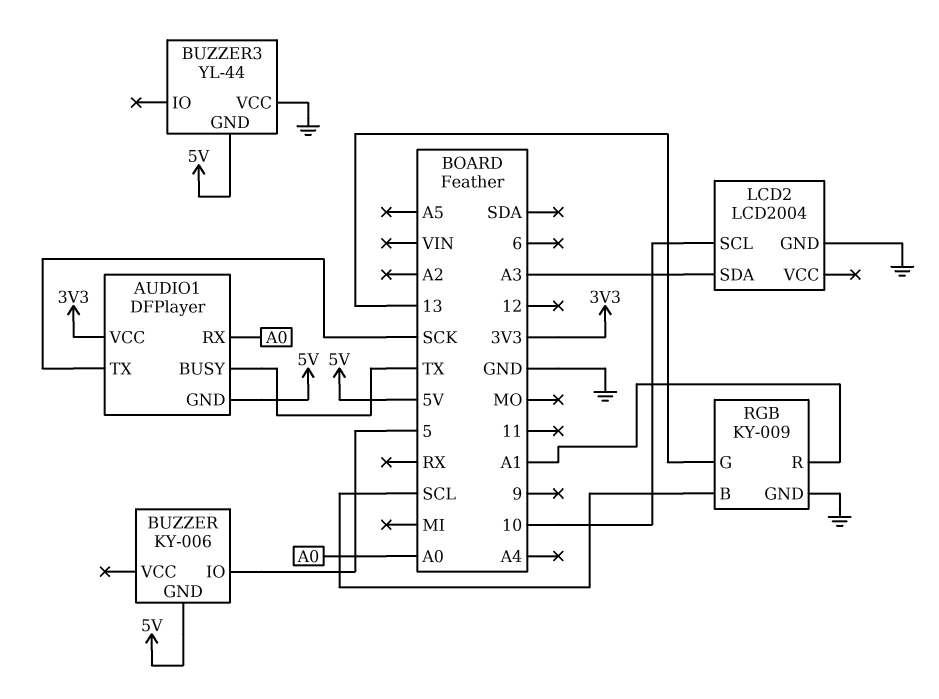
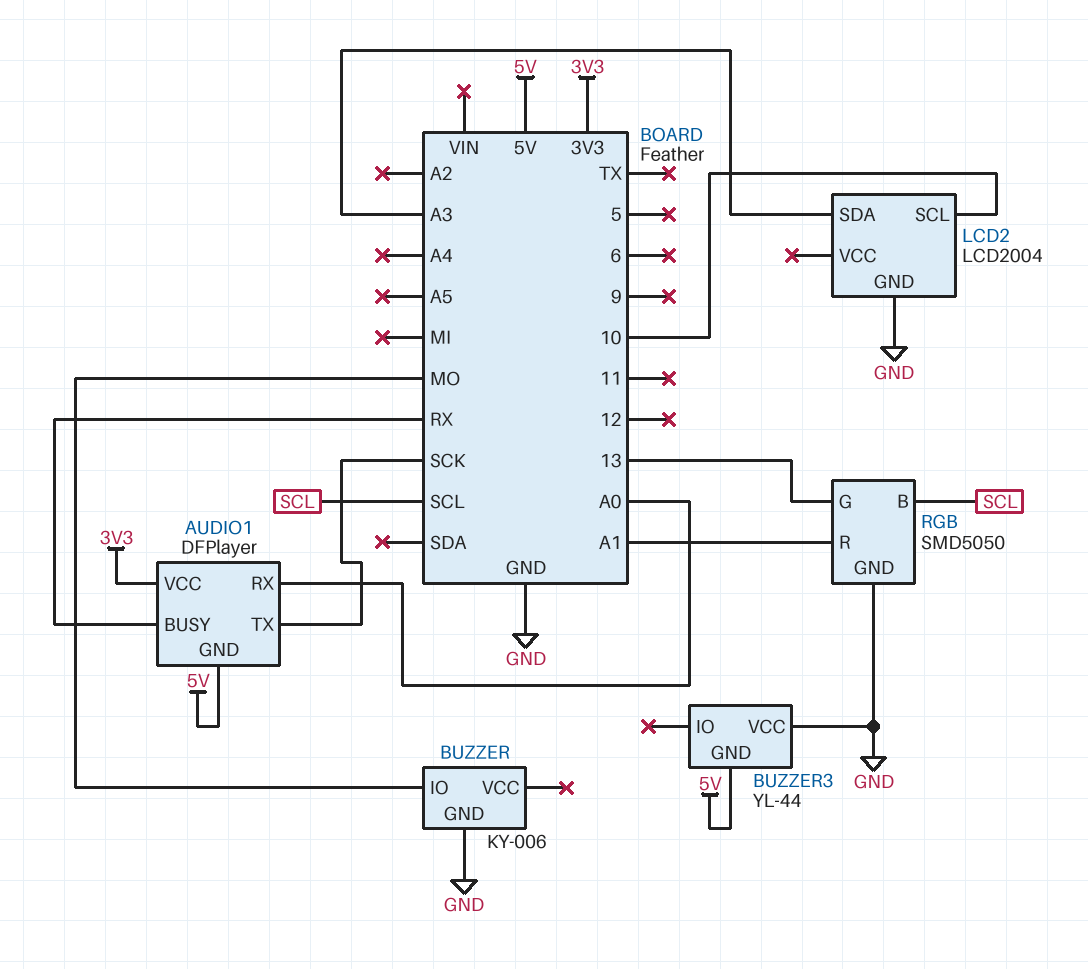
AUDIO1 pin BUSY: TX -> RX
BUZZER pin GND: 5V -> GND
BUZZER pin IO: 5 -> MO
RGB: KY-009 -> SMD5050

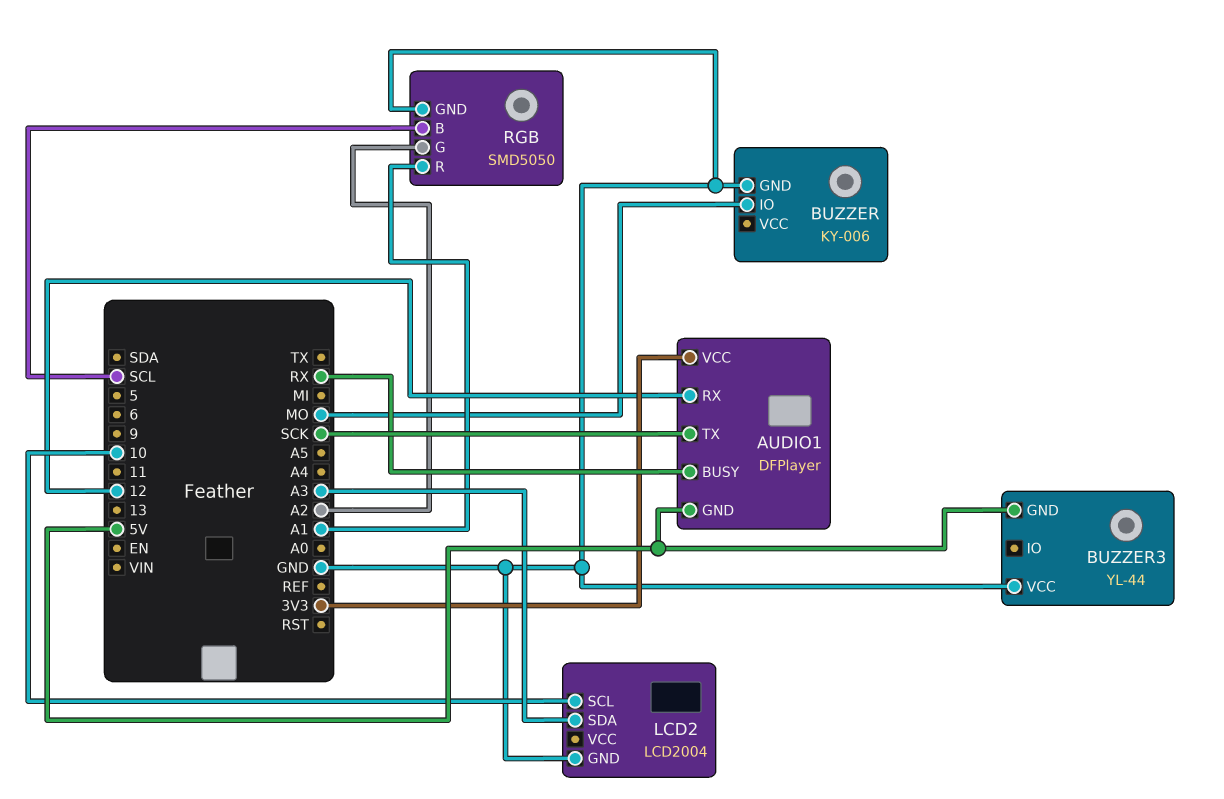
AUDIO1 pin RX: A0 -> 12
RGB pin G: 13 -> A2

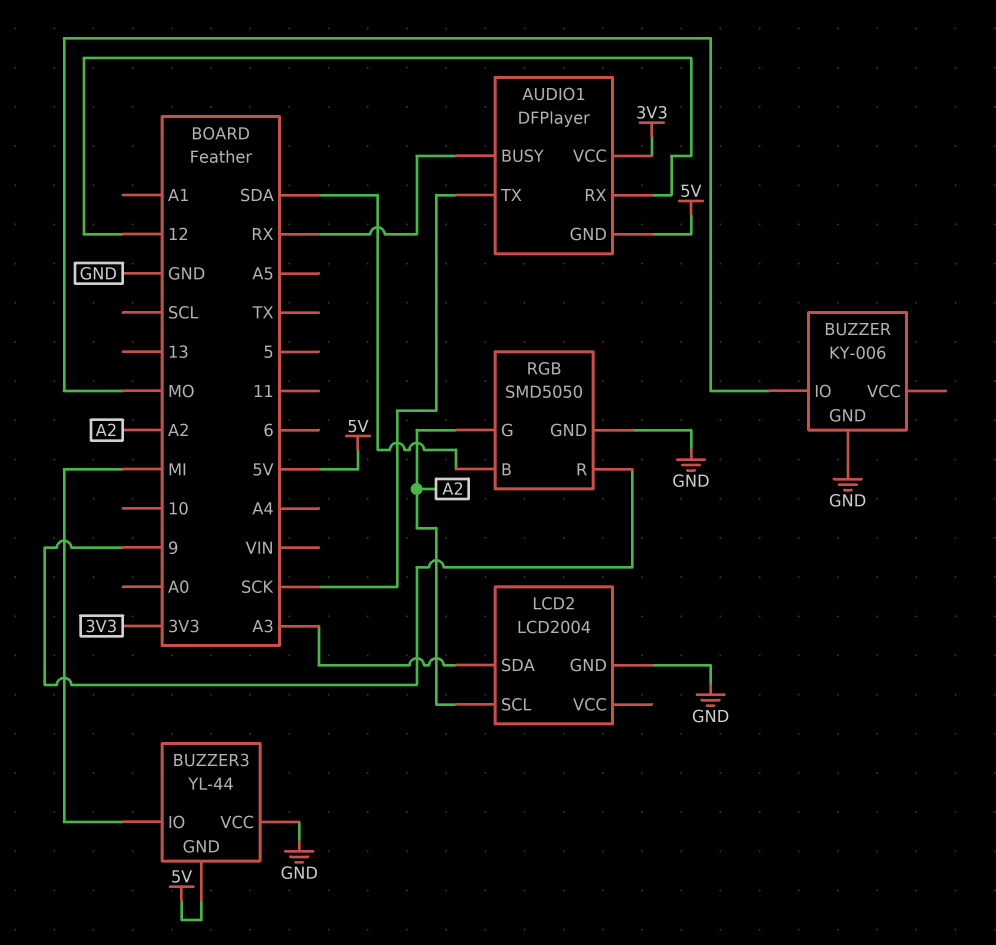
BUZZER3 pin IO: none -> MI
LCD2 pin SCL: 10 -> A2
RGB pin B: SCL -> SDA
RGB pin R: A1 -> 9

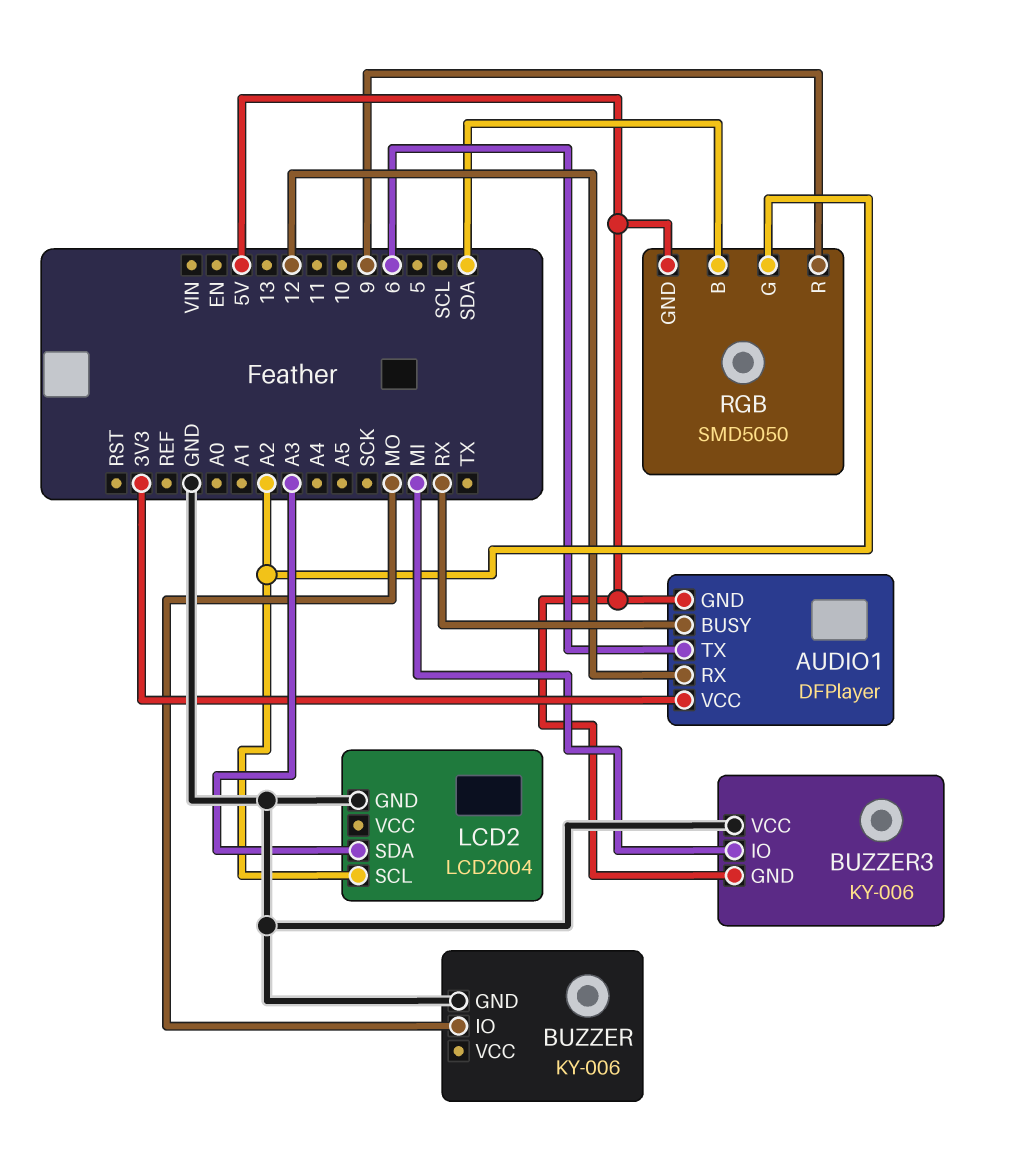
AUDIO1 pin TX: SCK -> 6
BUZZER3: YL-44 -> KY-006
RGB pin GND: GND -> 5V

